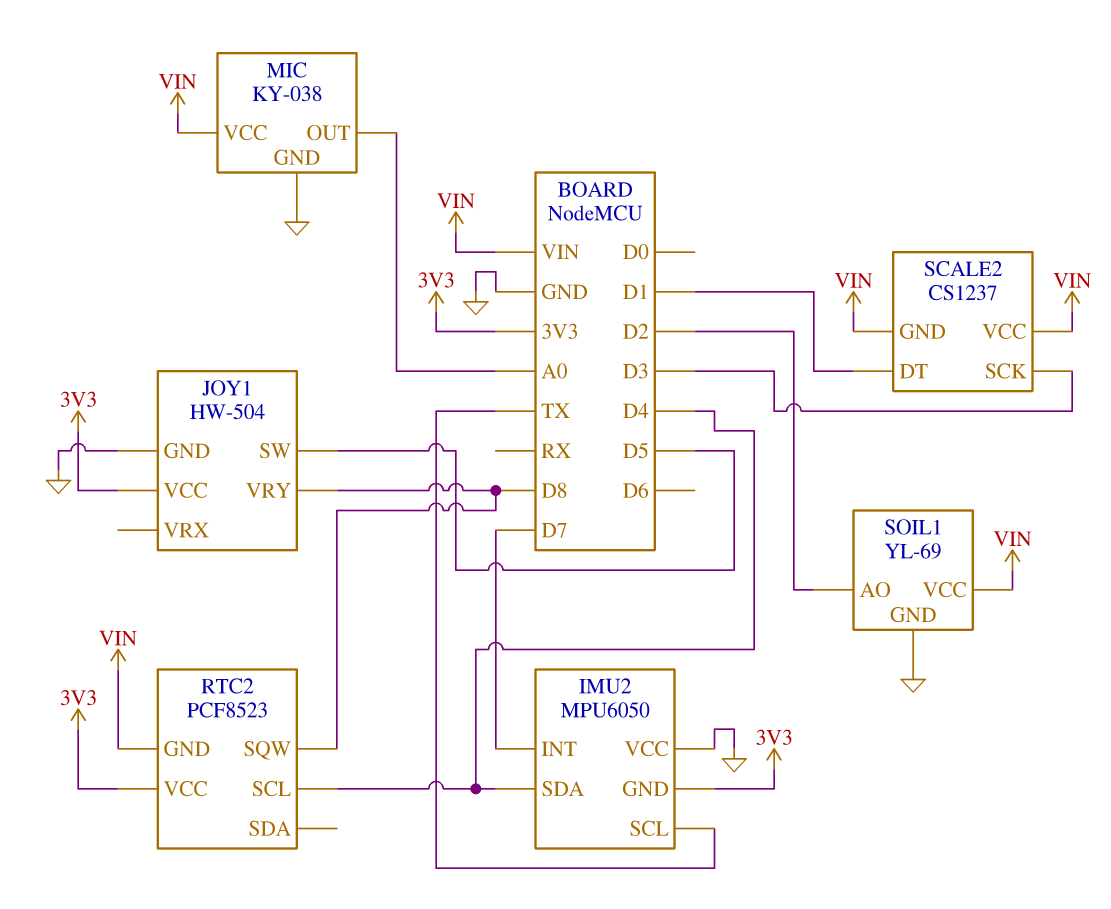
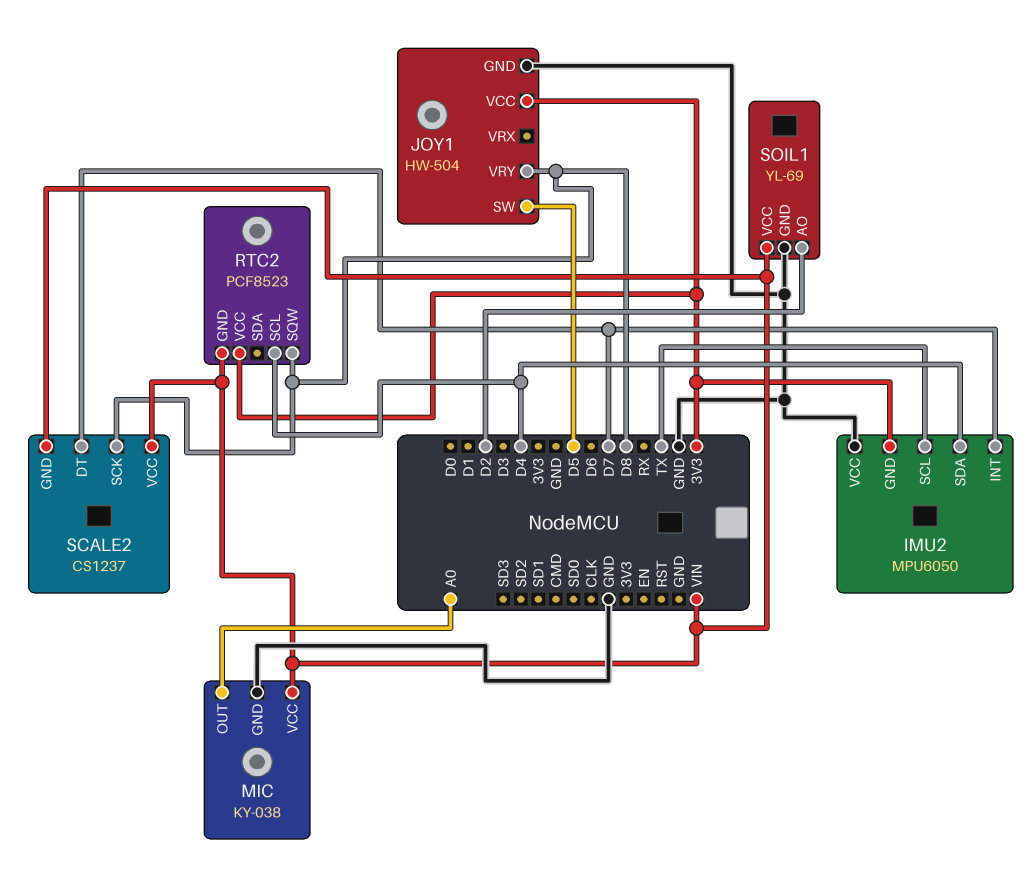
SCALE2 pin DT: D1 -> D7
SCALE2 pin SCK: D3 -> D8

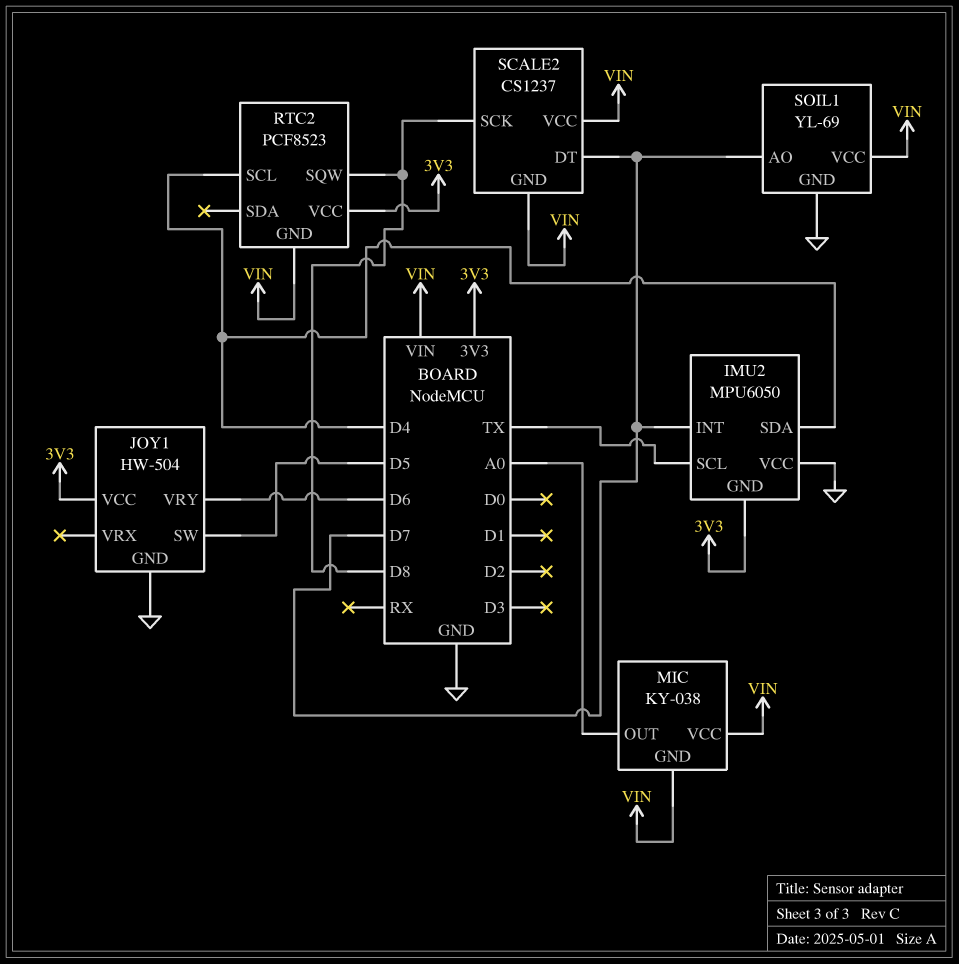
JOY1 pin VRY: D8 -> D6
MIC pin GND: GND -> VIN
SOIL1 pin AO: D2 -> D7

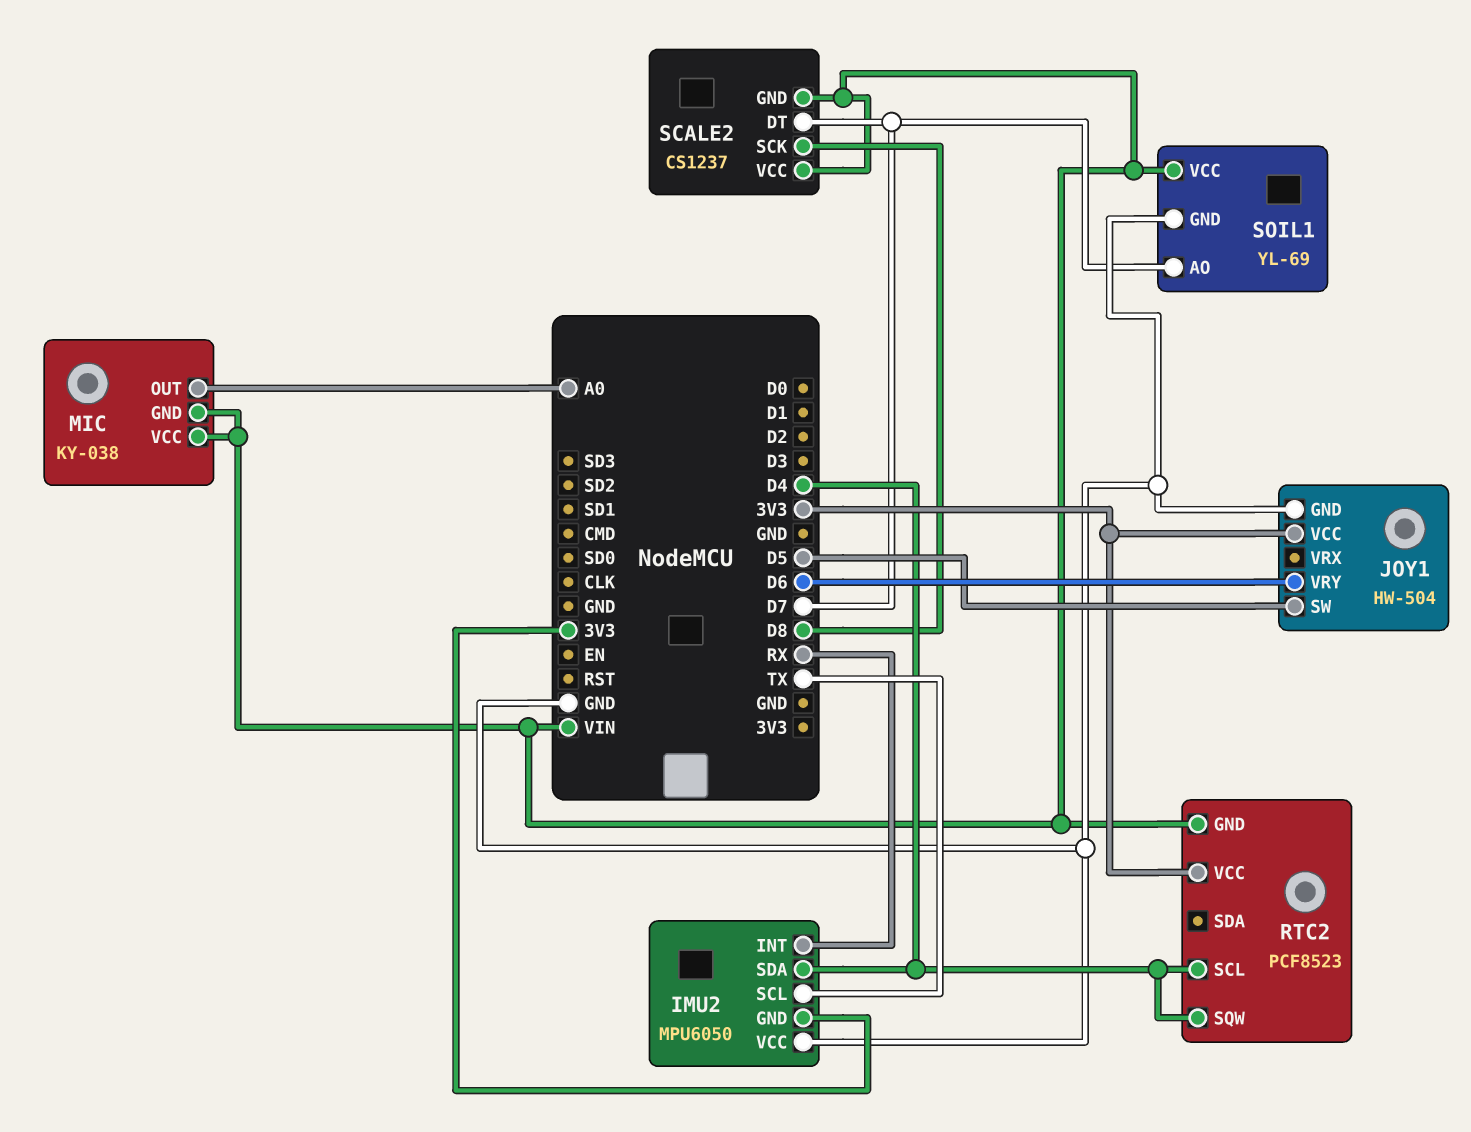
IMU2 pin INT: D7 -> RX
RTC2 pin SQW: D8 -> D4

